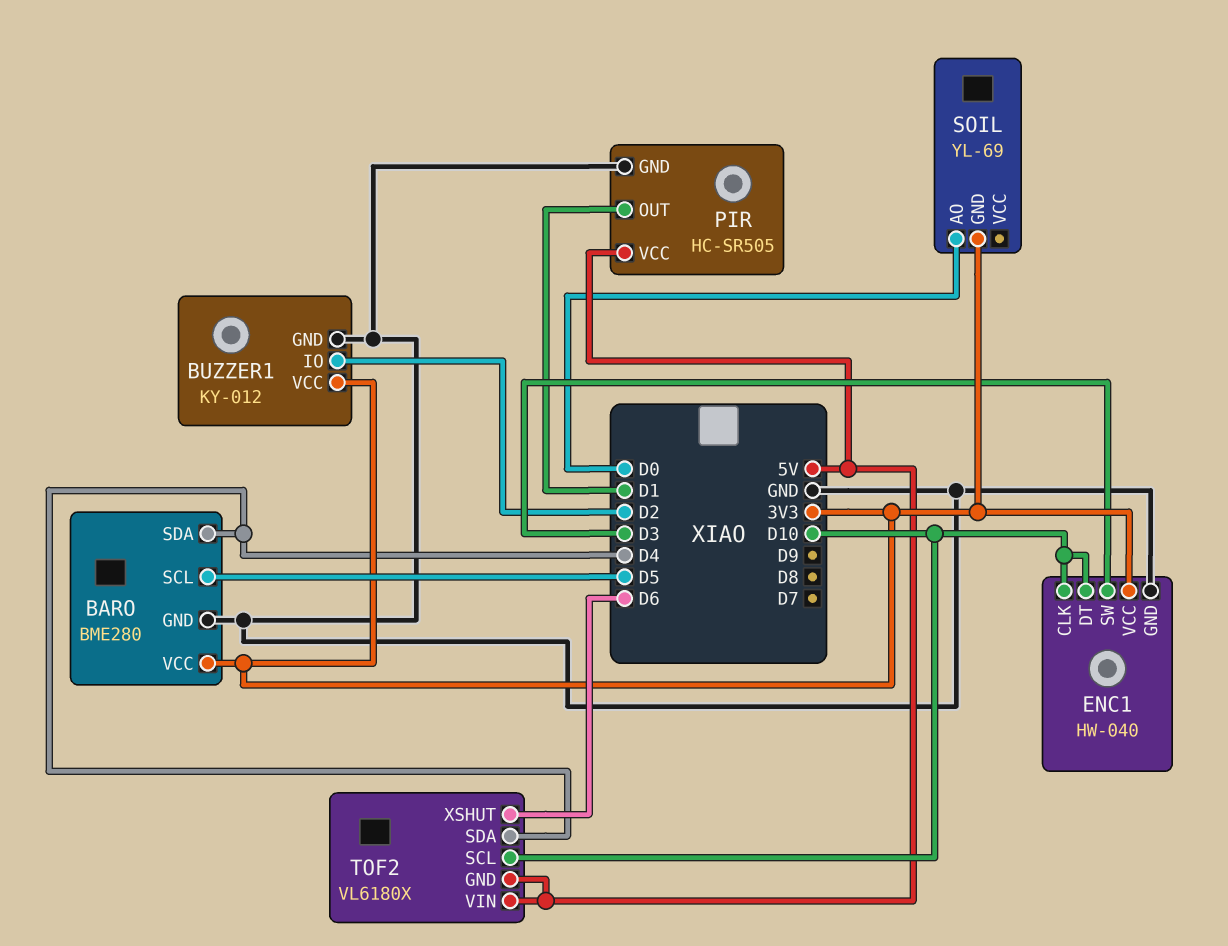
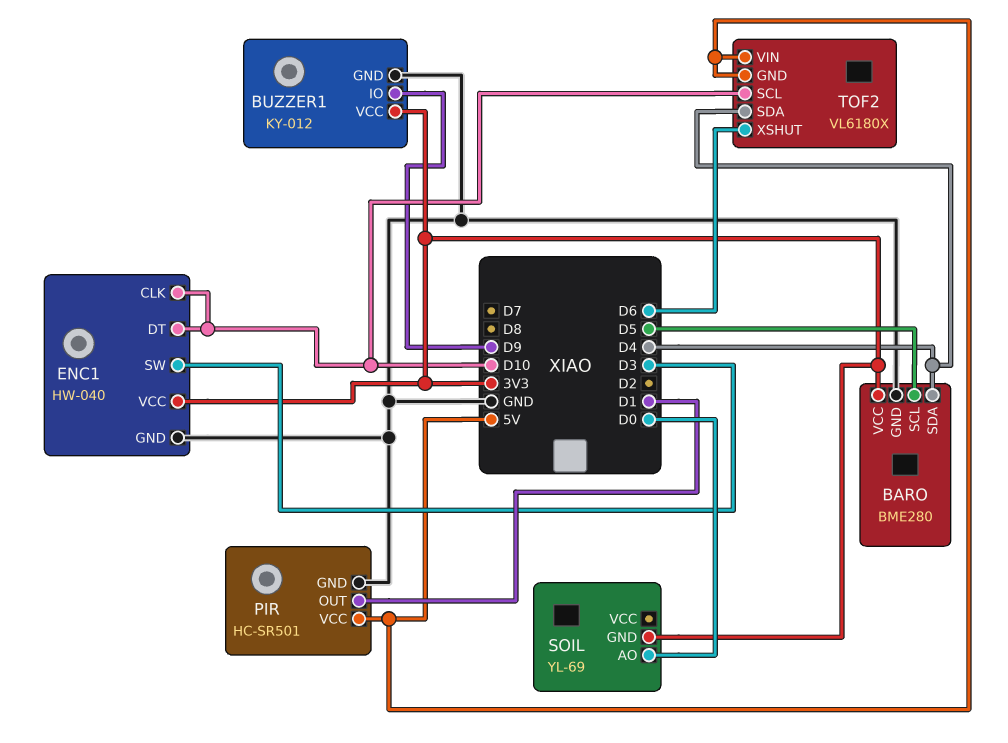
BUZZER1 pin IO: D2 -> D9
PIR: HC-SR505 -> HC-SR501

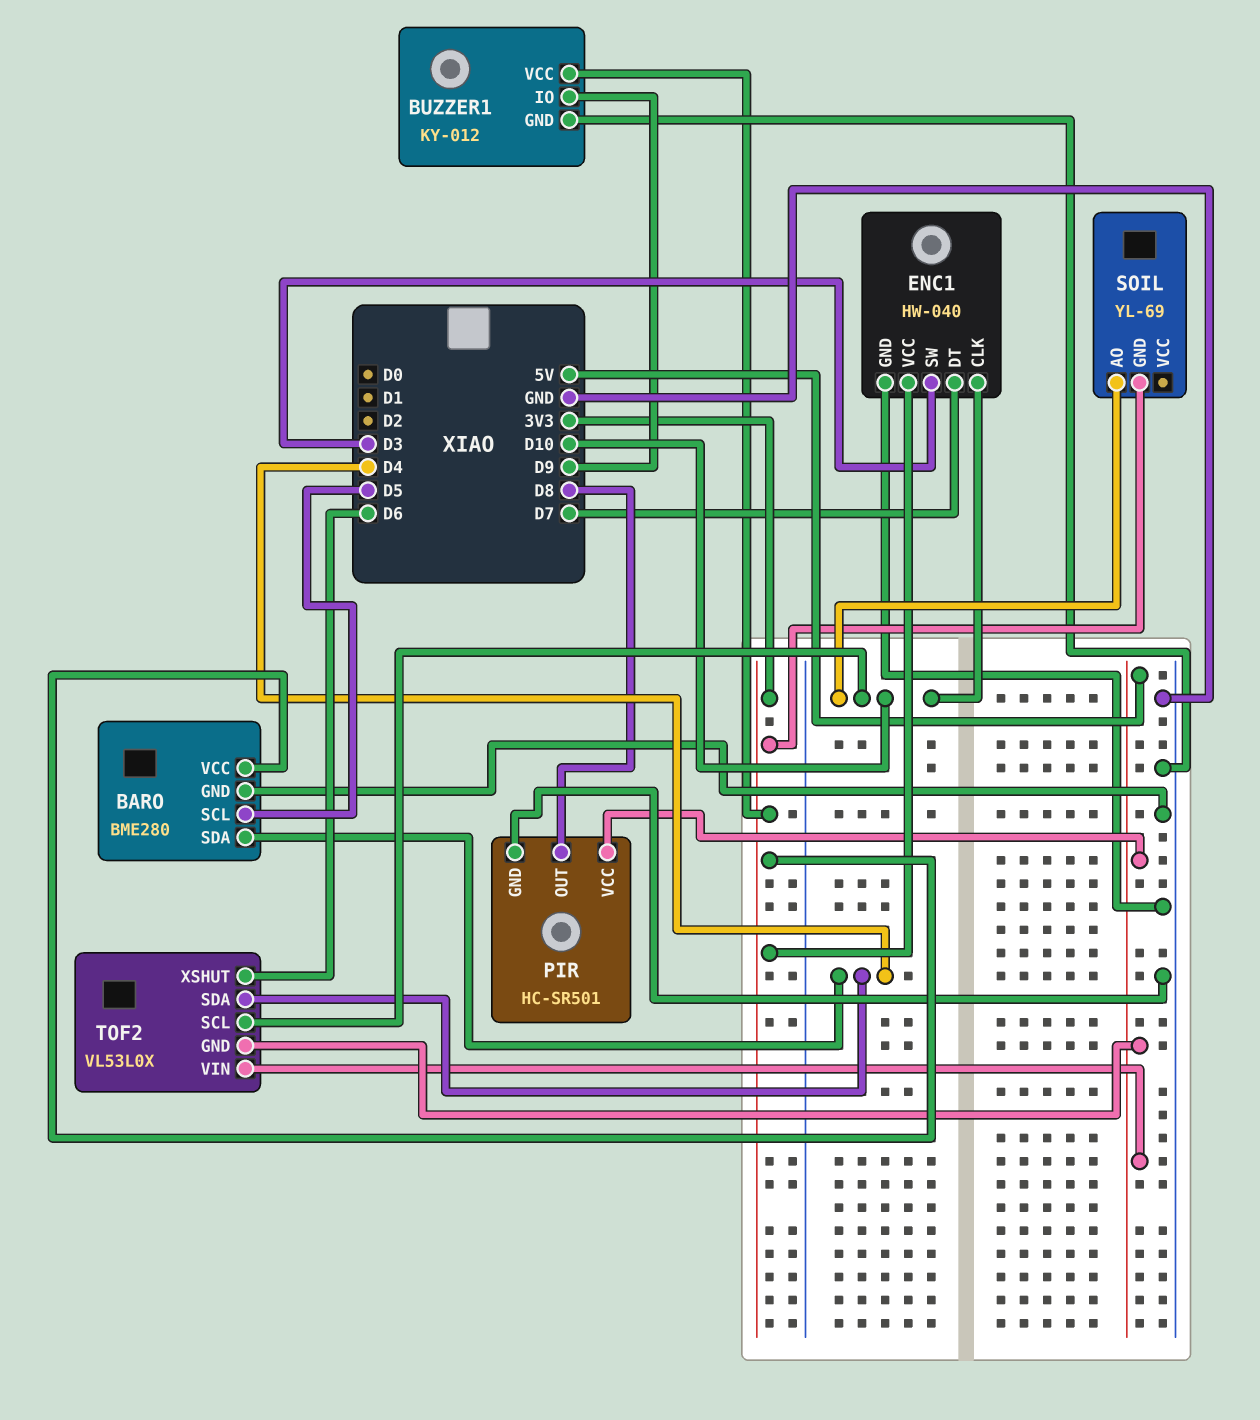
ENC1 pin DT: D10 -> D7
PIR pin OUT: D1 -> D8
SOIL pin AO: D0 -> D10
TOF2: VL6180X -> VL53L0X

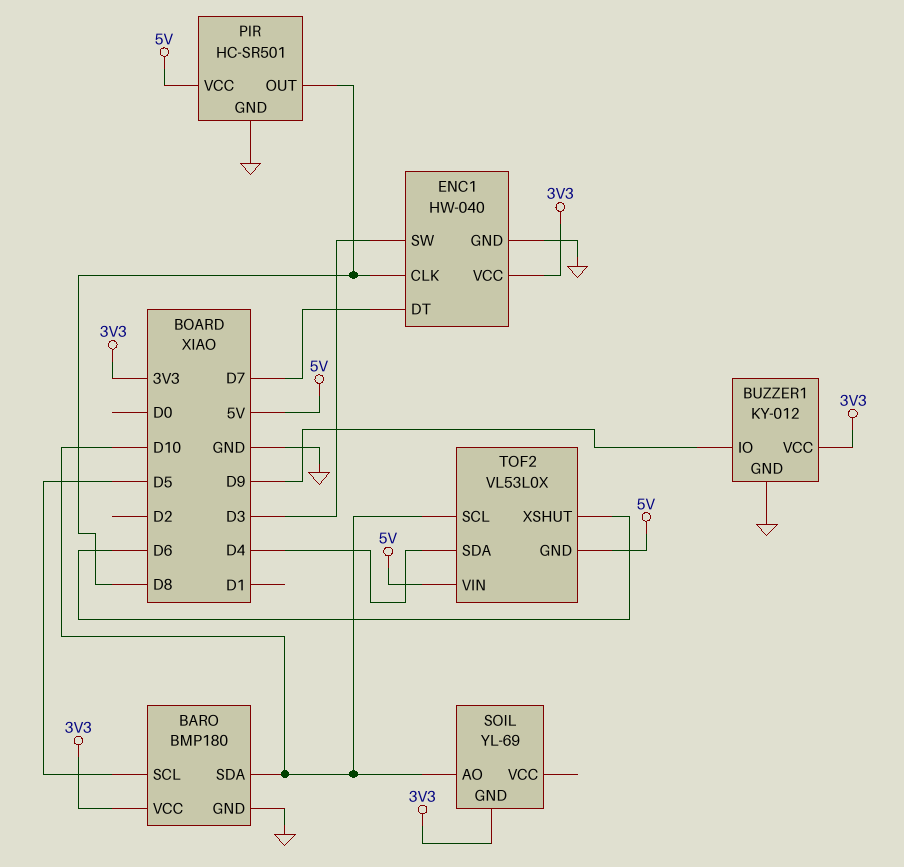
BARO: BME280 -> BMP180
BARO pin SDA: D4 -> D10
ENC1 pin CLK: D10 -> D8

